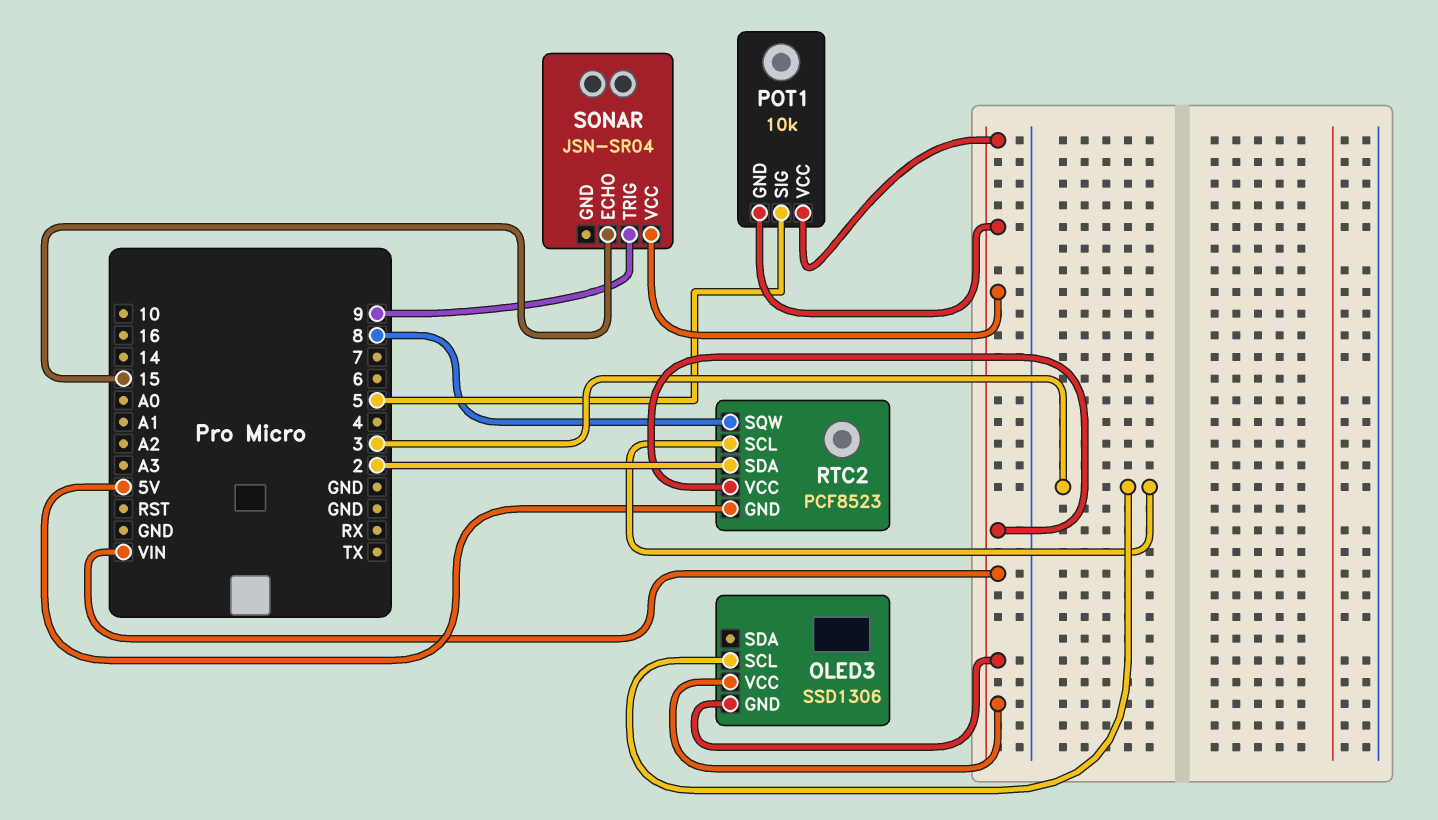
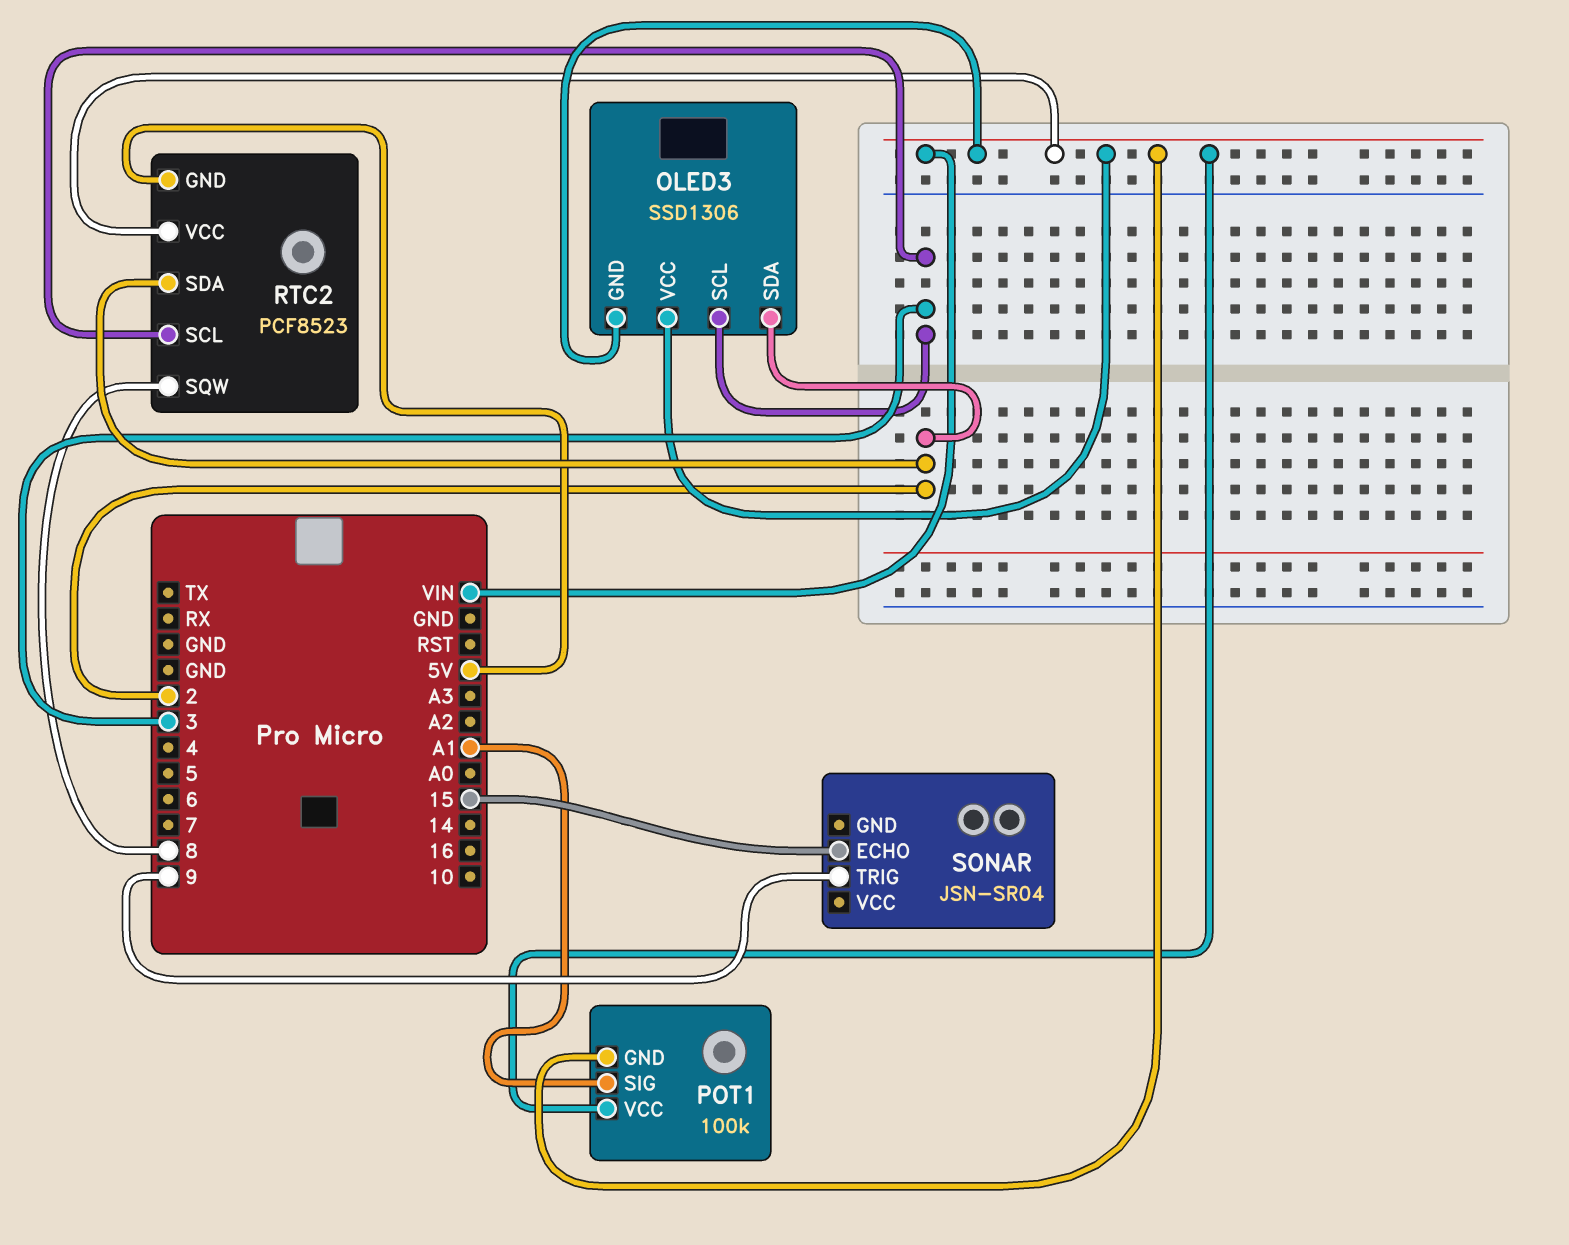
OLED3 pin SDA: none -> 2
POT1: 10k -> 100k
POT1 pin SIG: 5 -> A1
SONAR pin VCC: VIN -> none

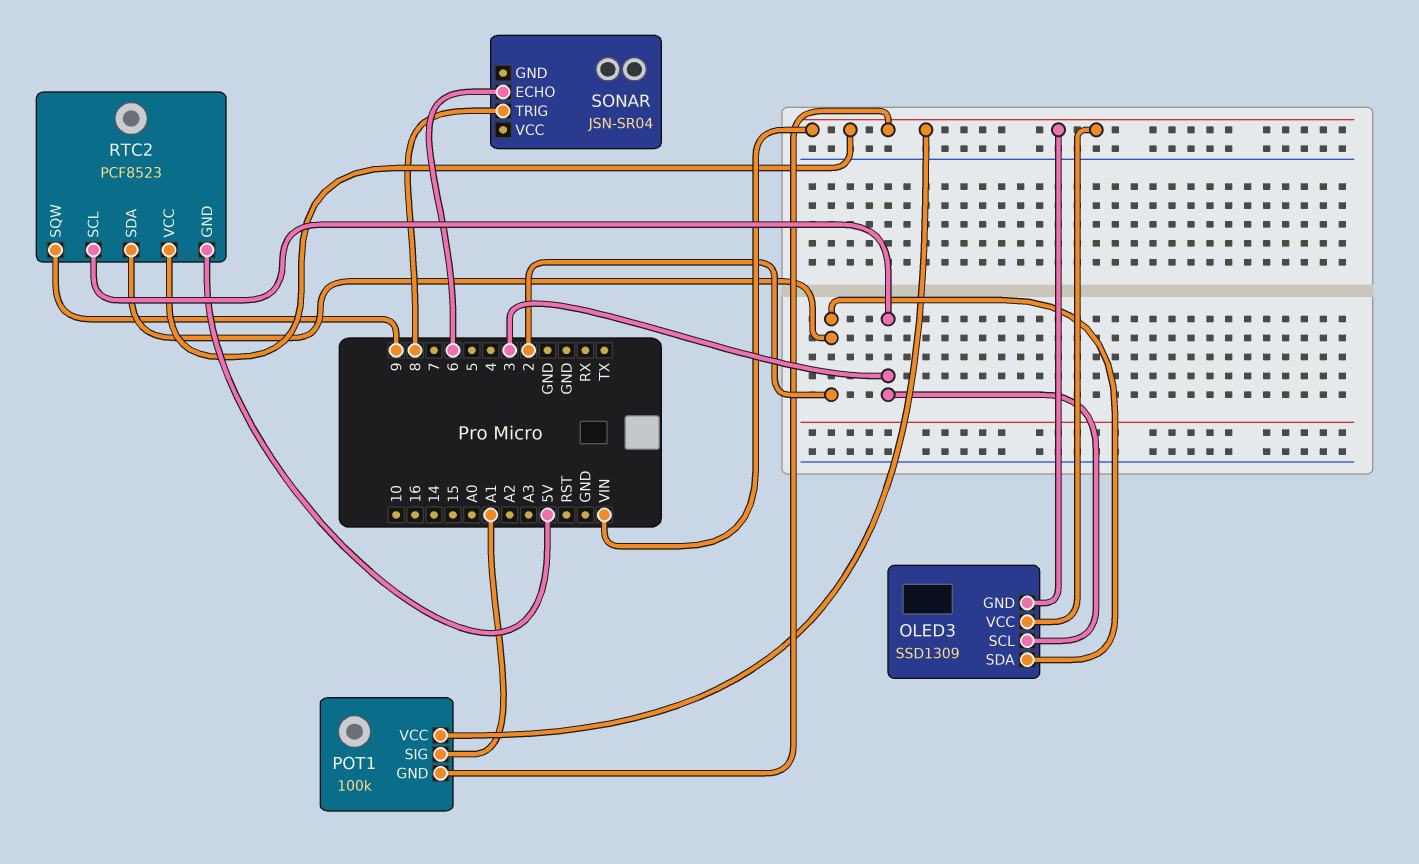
OLED3: SSD1306 -> SSD1309
RTC2 pin SQW: 8 -> 9
SONAR pin ECHO: 15 -> 6
SONAR pin TRIG: 9 -> 8

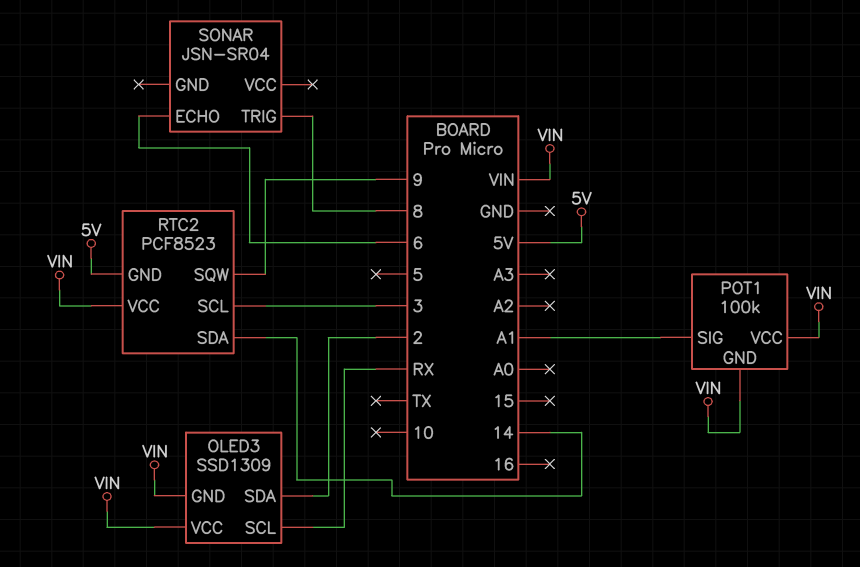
OLED3 pin SCL: 3 -> RX
RTC2 pin SDA: 2 -> 14

